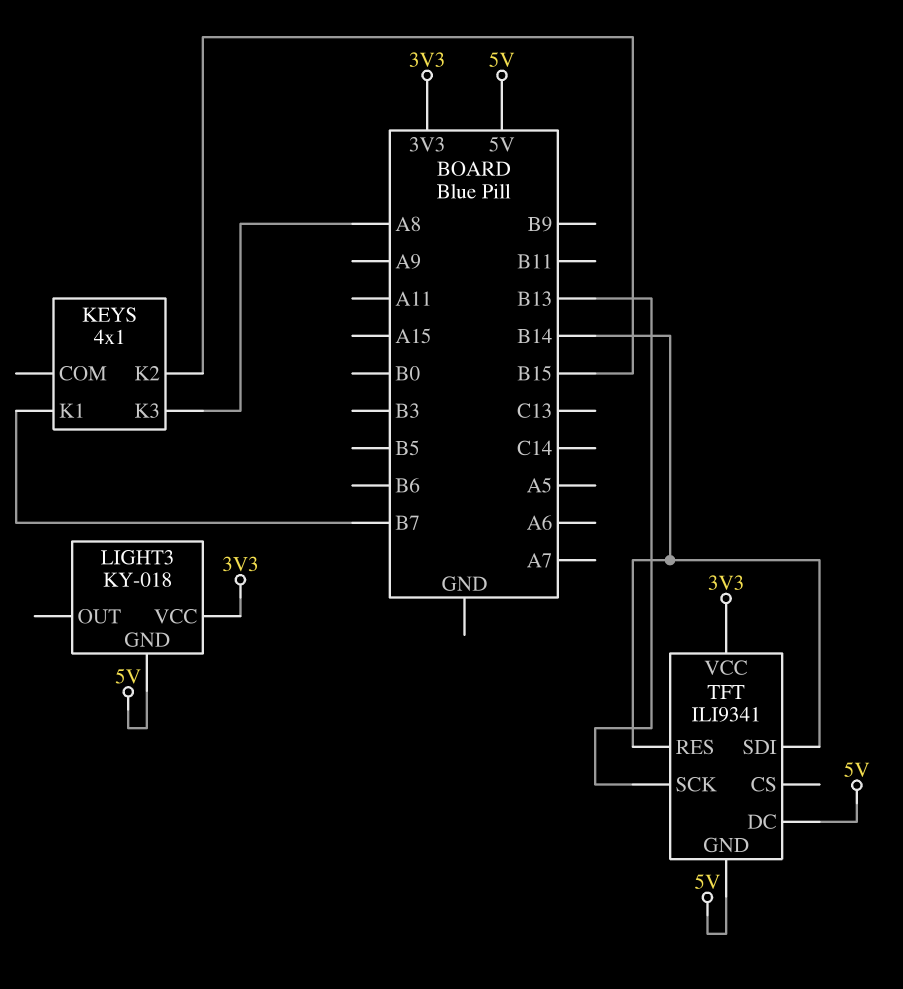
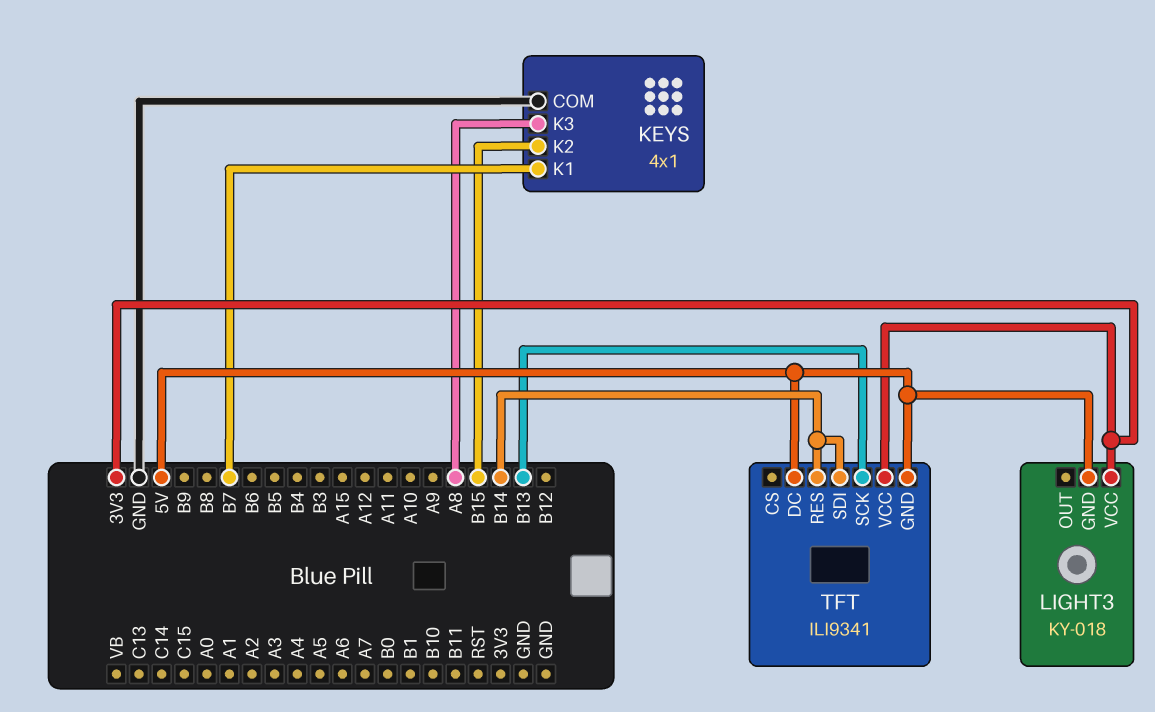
KEYS pin COM: none -> GND

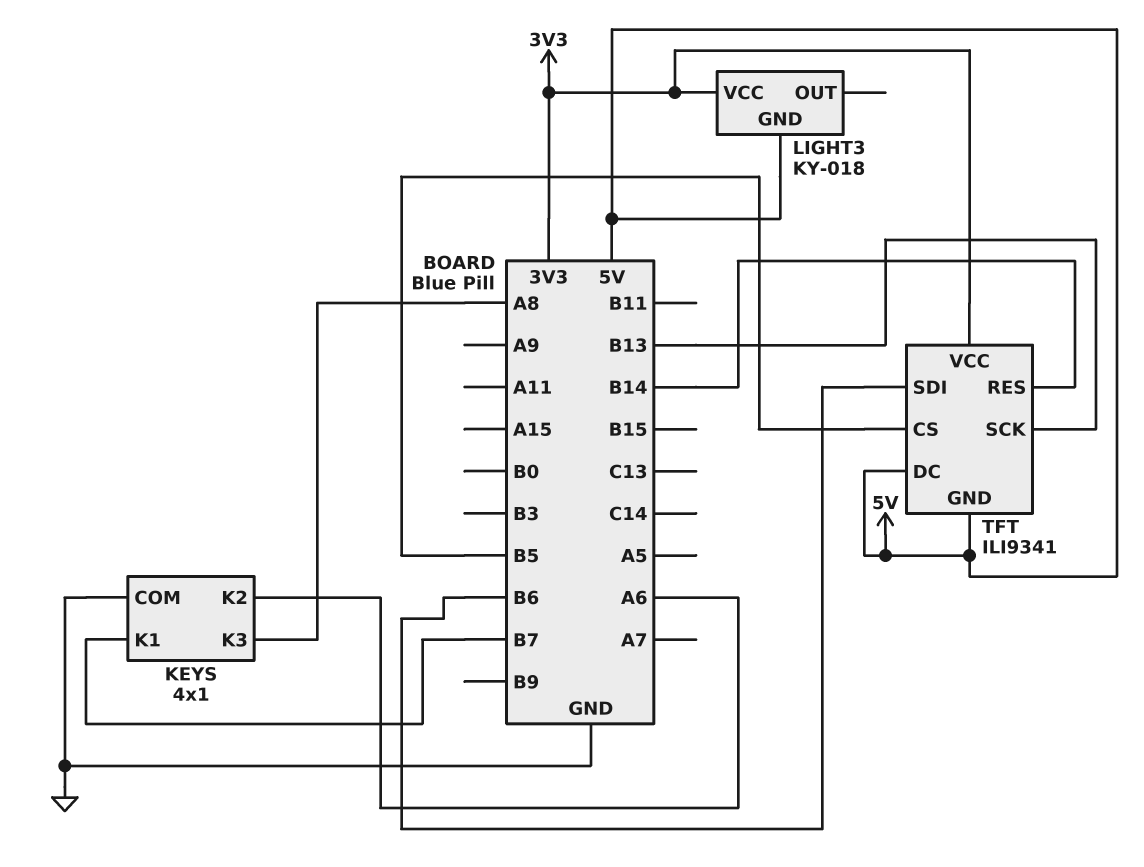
KEYS pin K2: B15 -> A6
TFT pin CS: none -> B5
TFT pin SDI: B14 -> B6

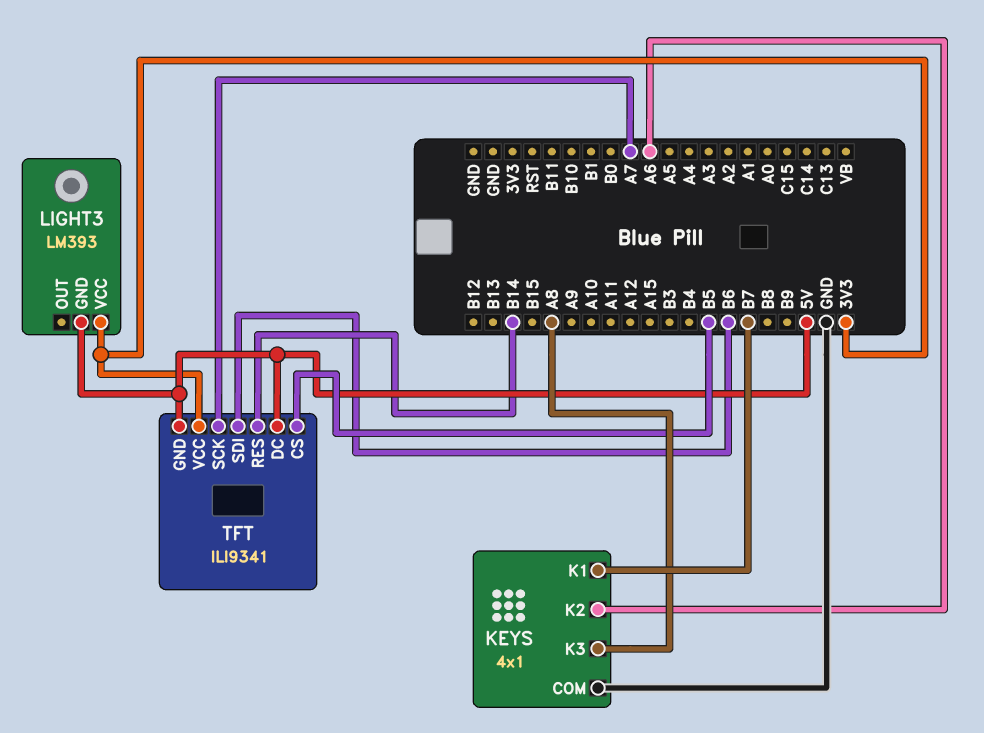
LIGHT3: KY-018 -> LM393
TFT pin SCK: B13 -> A7

